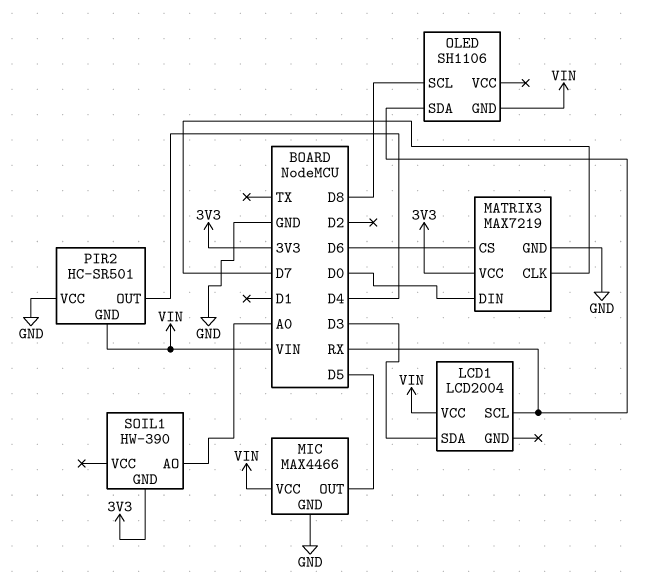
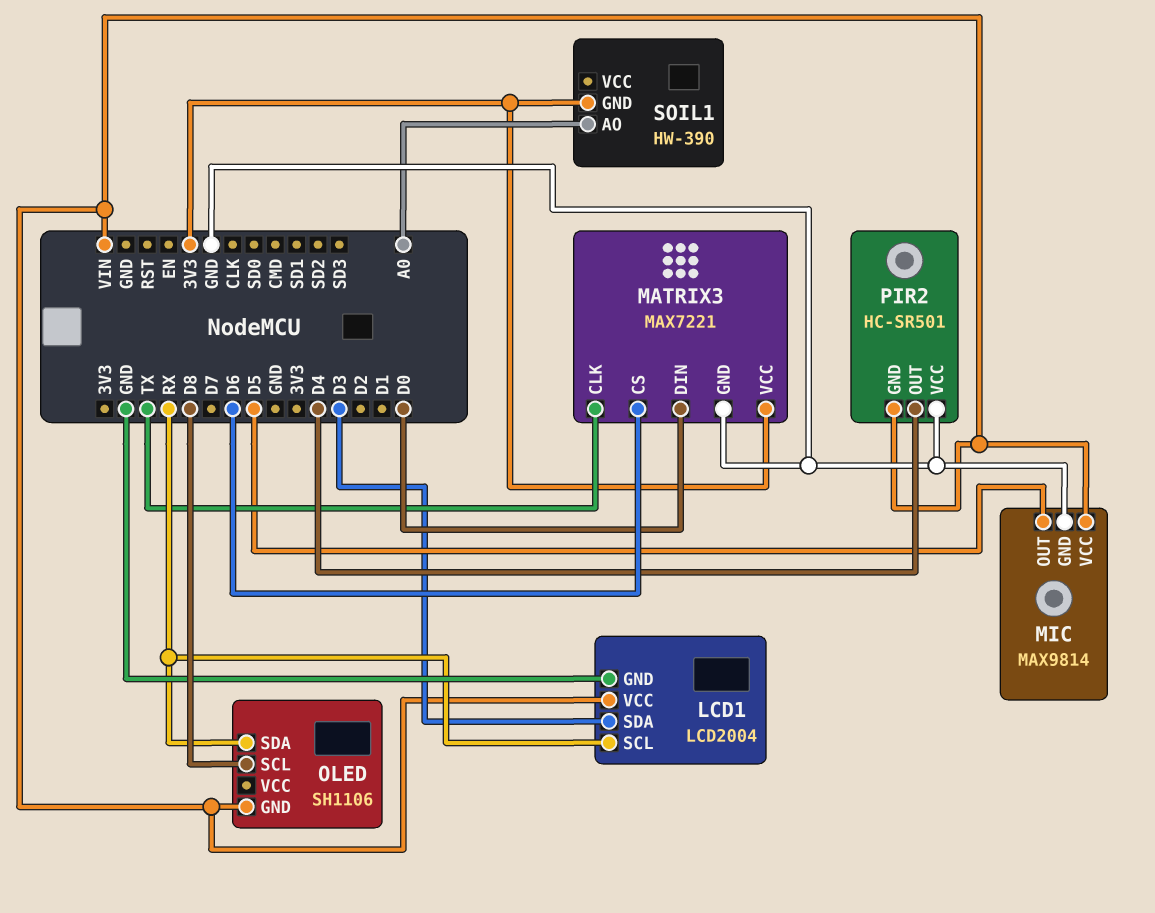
LCD1 pin GND: none -> GND
MATRIX3: MAX7219 -> MAX7221
MATRIX3 pin CLK: D7 -> TX
MIC: MAX4466 -> MAX9814

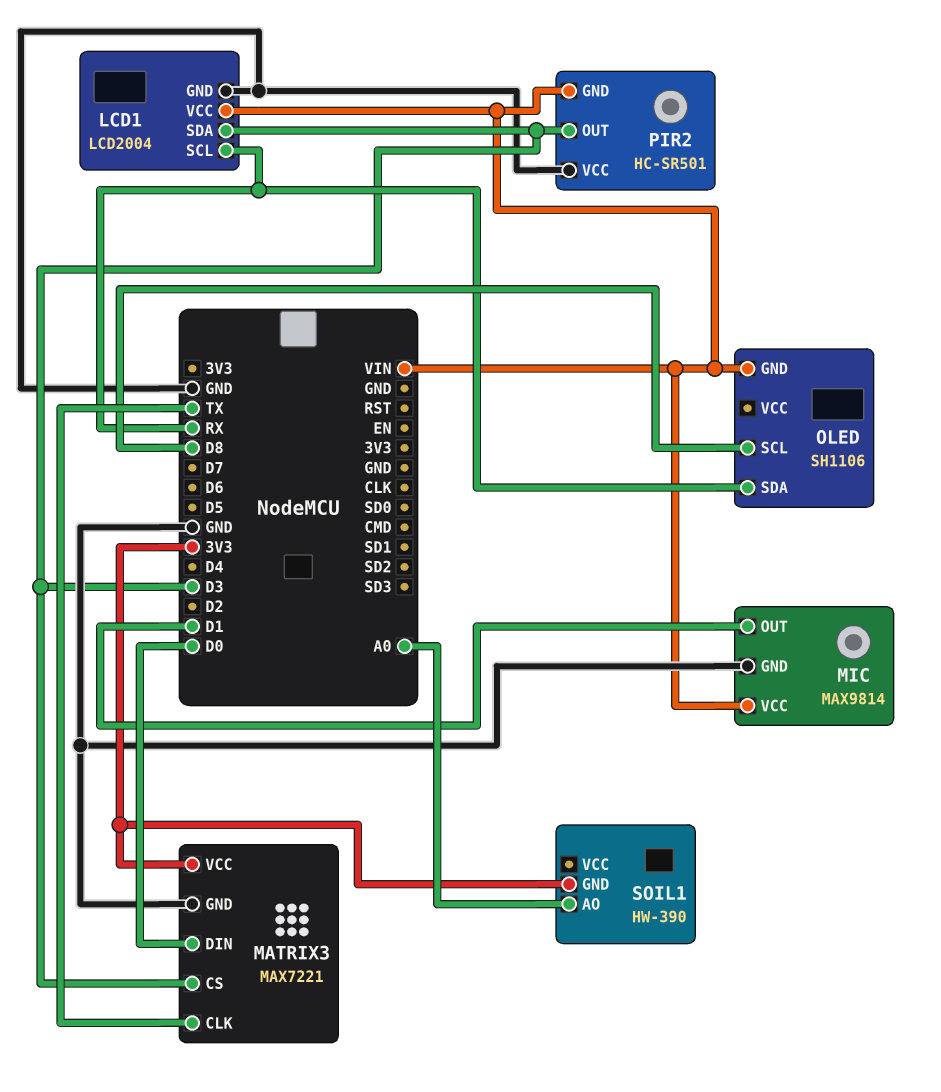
MATRIX3 pin CS: D6 -> D3
MIC pin OUT: D5 -> D1
PIR2 pin OUT: D4 -> D3

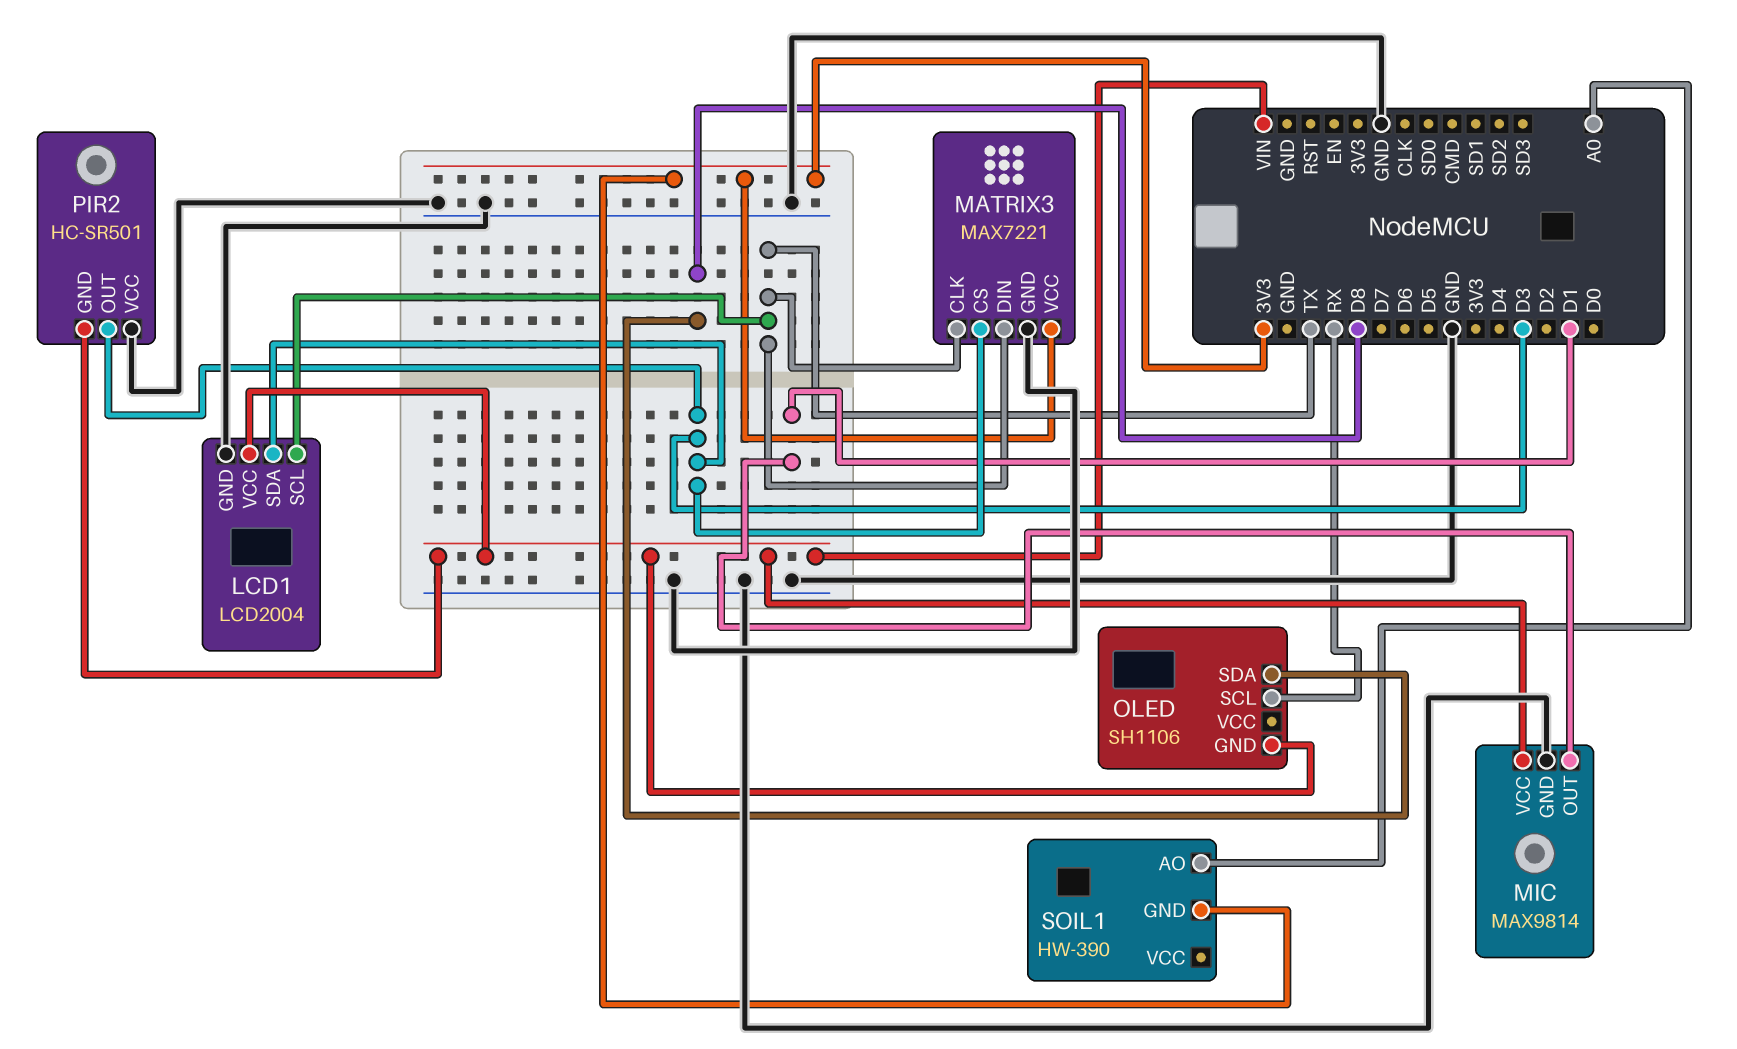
LCD1 pin SCL: RX -> TX
MATRIX3 pin DIN: D0 -> TX
OLED pin SCL: D8 -> RX
OLED pin SDA: RX -> D8

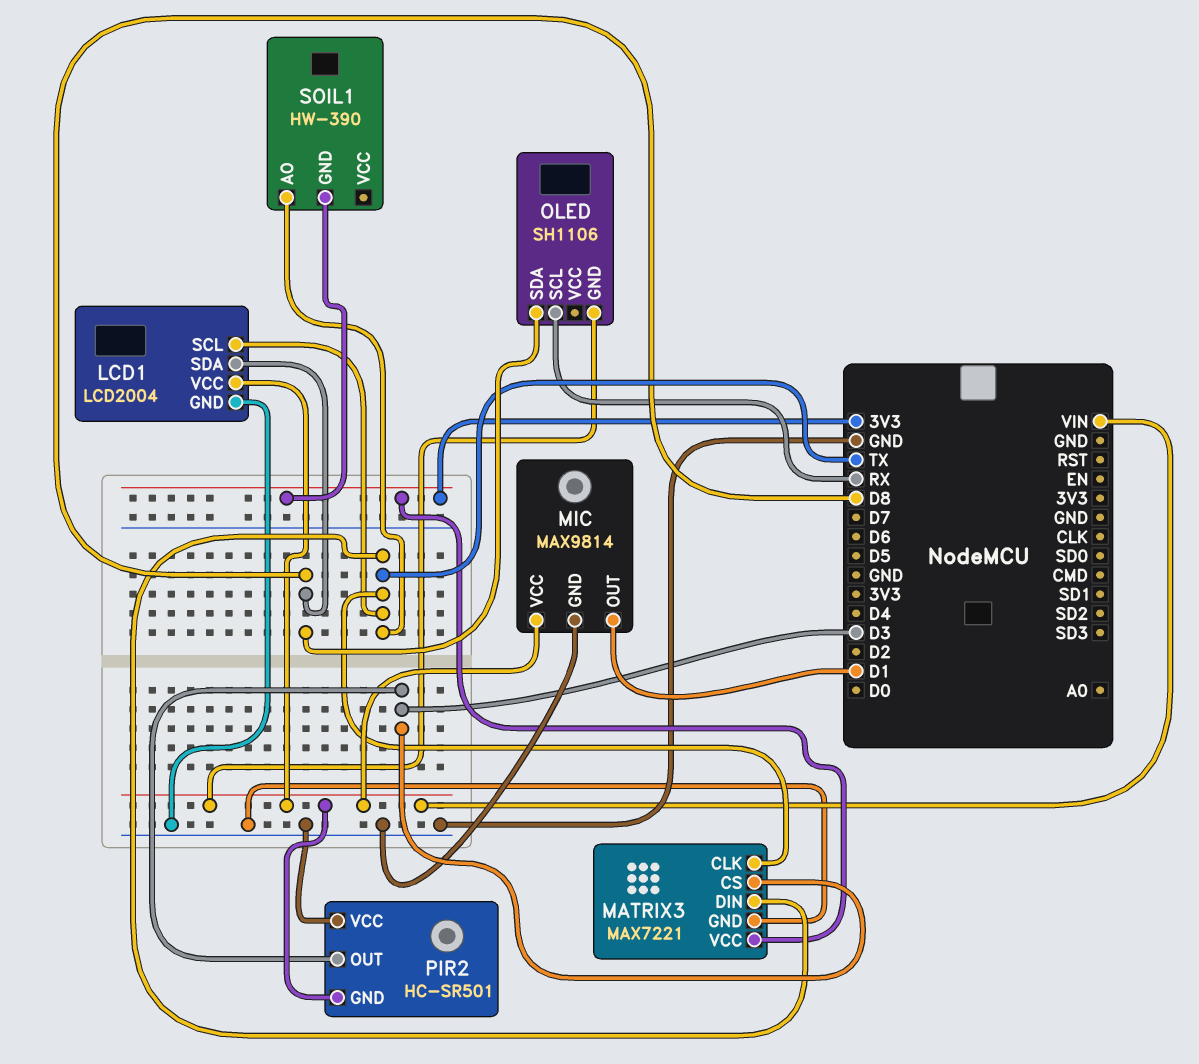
LCD1 pin SDA: D3 -> D8
SOIL1 pin AO: A0 -> TX

